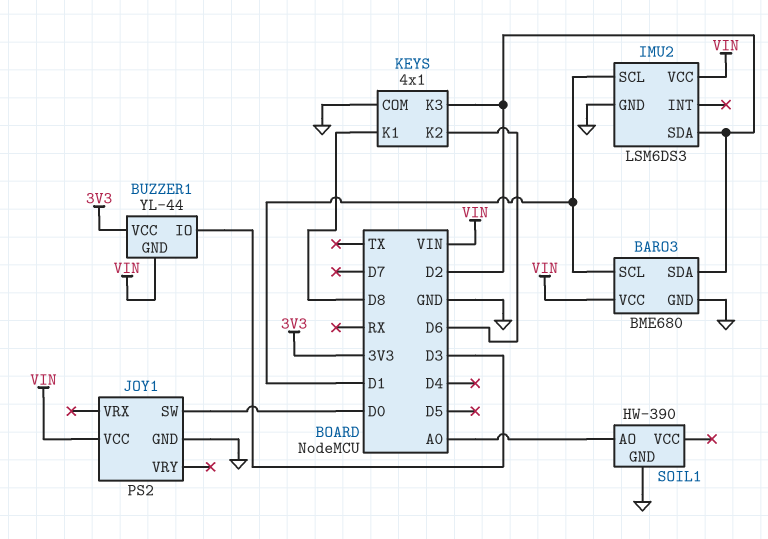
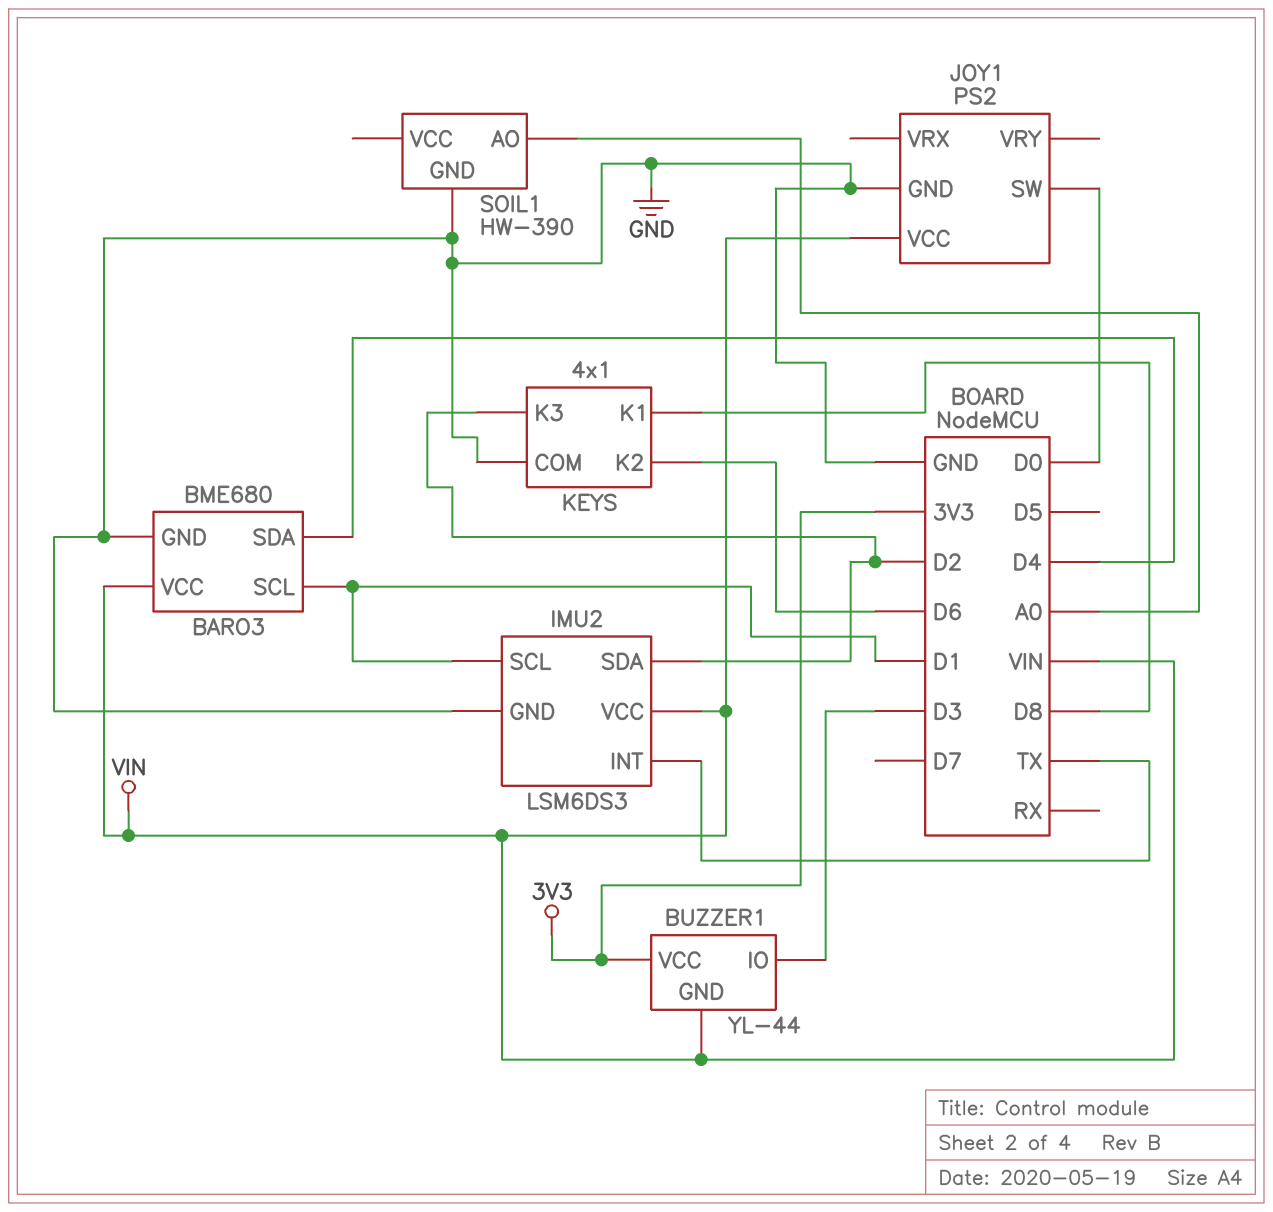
BARO3 pin SDA: D2 -> D4
IMU2 pin INT: none -> TX

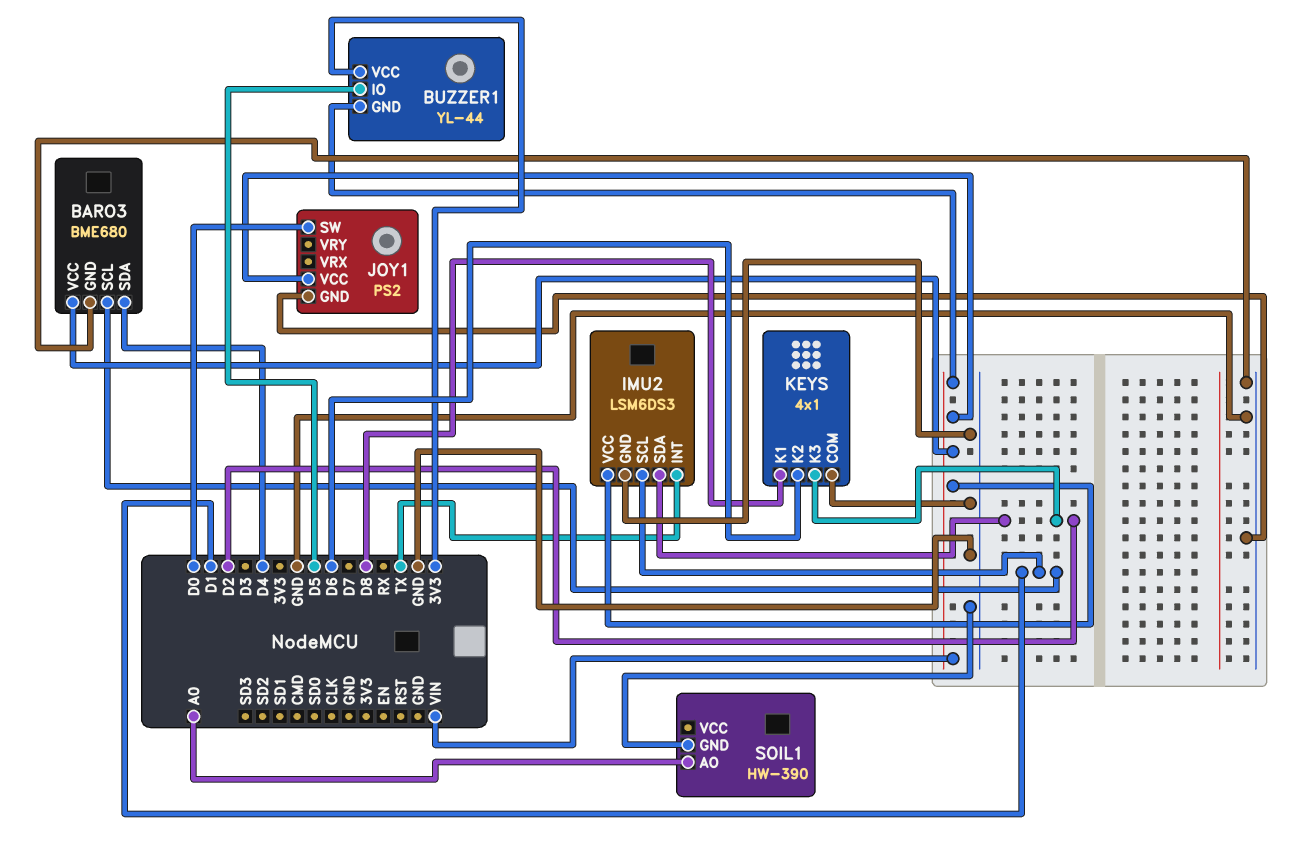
BUZZER1 pin IO: D3 -> D5

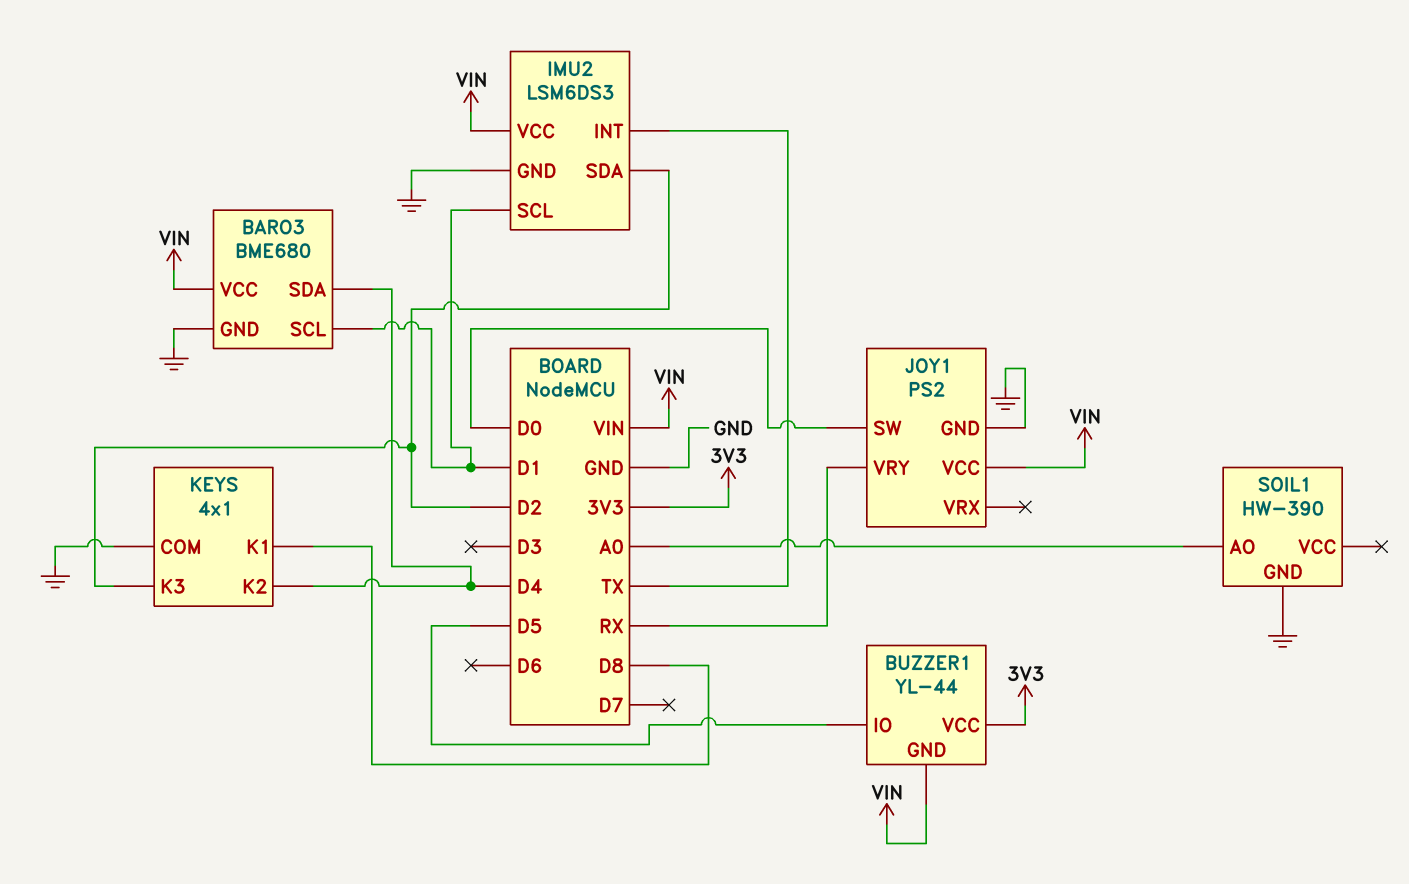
JOY1 pin VRY: none -> RX
KEYS pin K2: D6 -> D4

